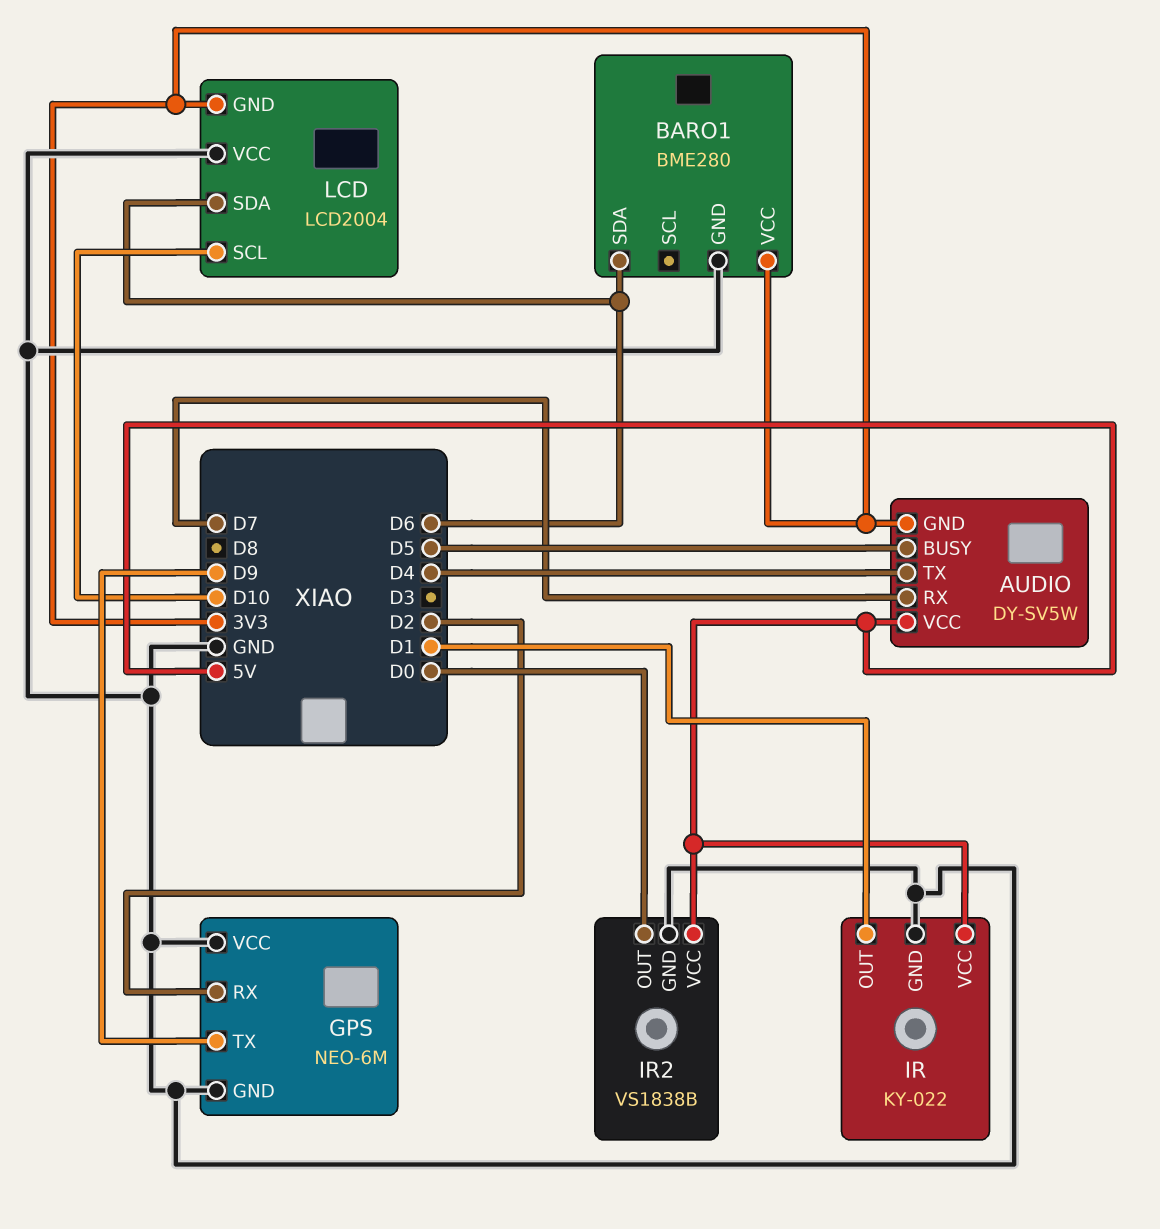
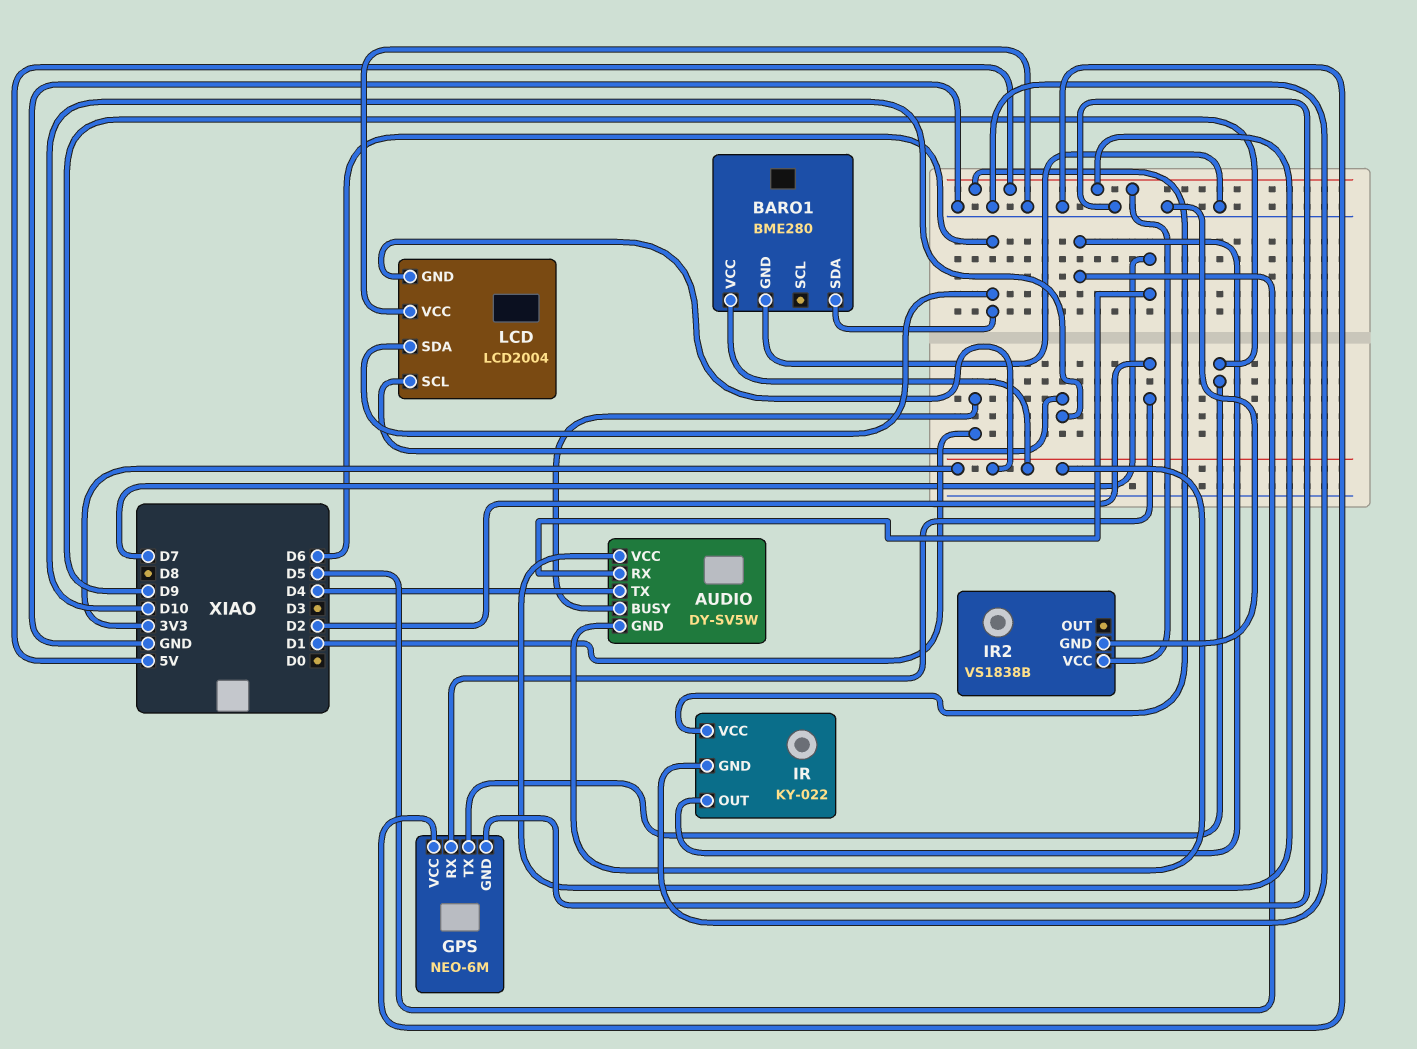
AUDIO pin BUSY: D5 -> D1
IR pin OUT: D1 -> D5
IR2 pin OUT: D0 -> none

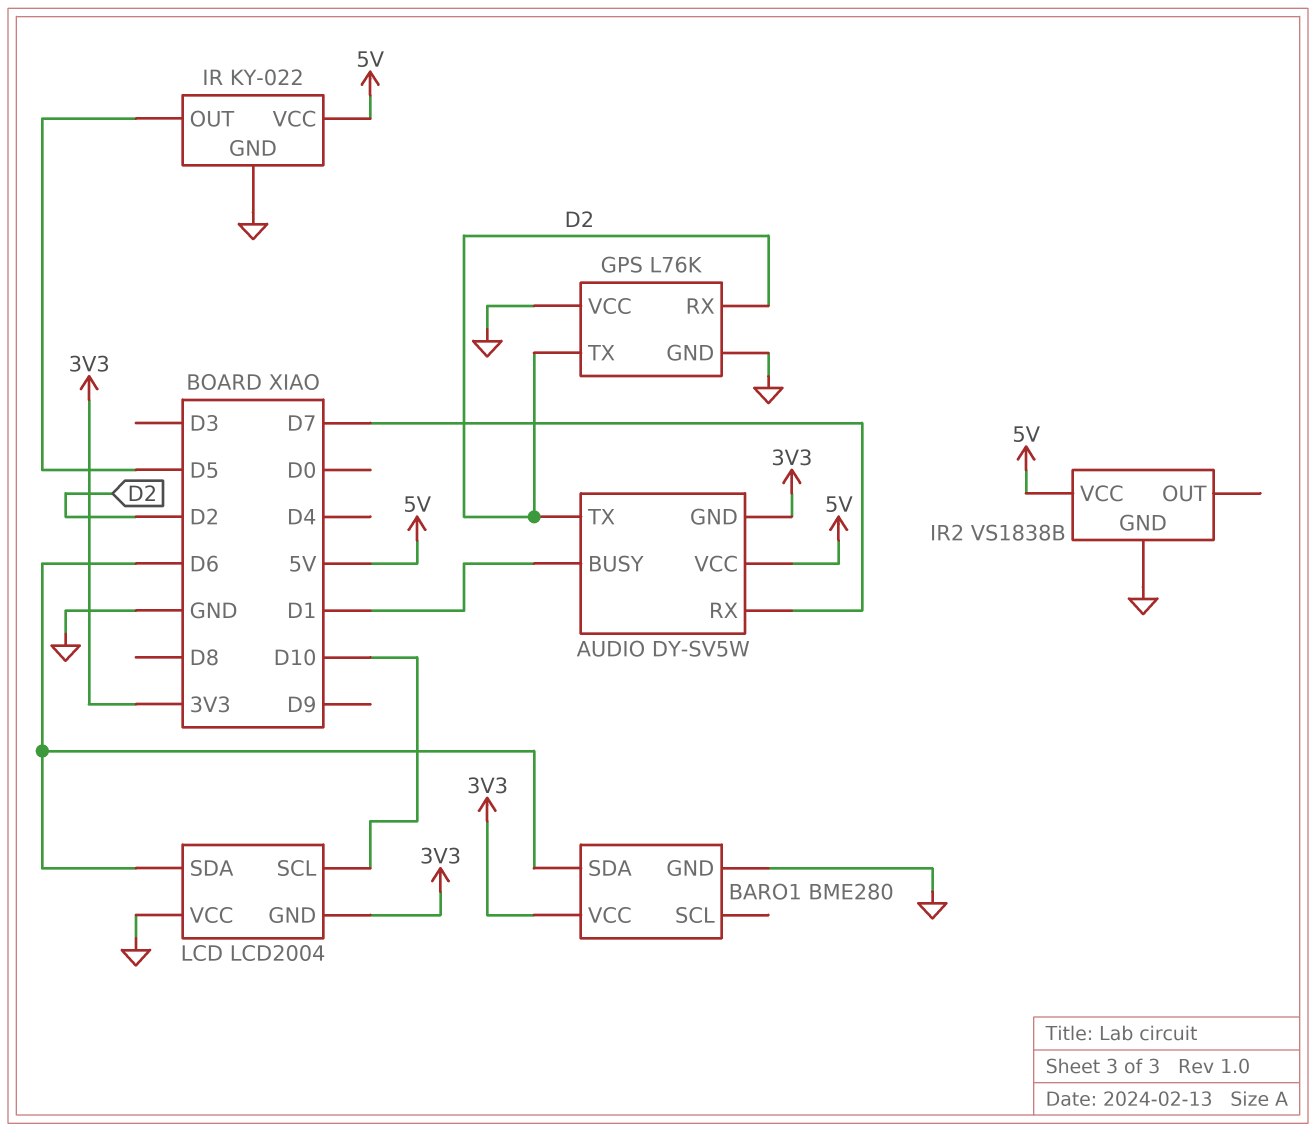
AUDIO pin TX: D4 -> D2
GPS: NEO-6M -> L76K
GPS pin TX: D9 -> D2

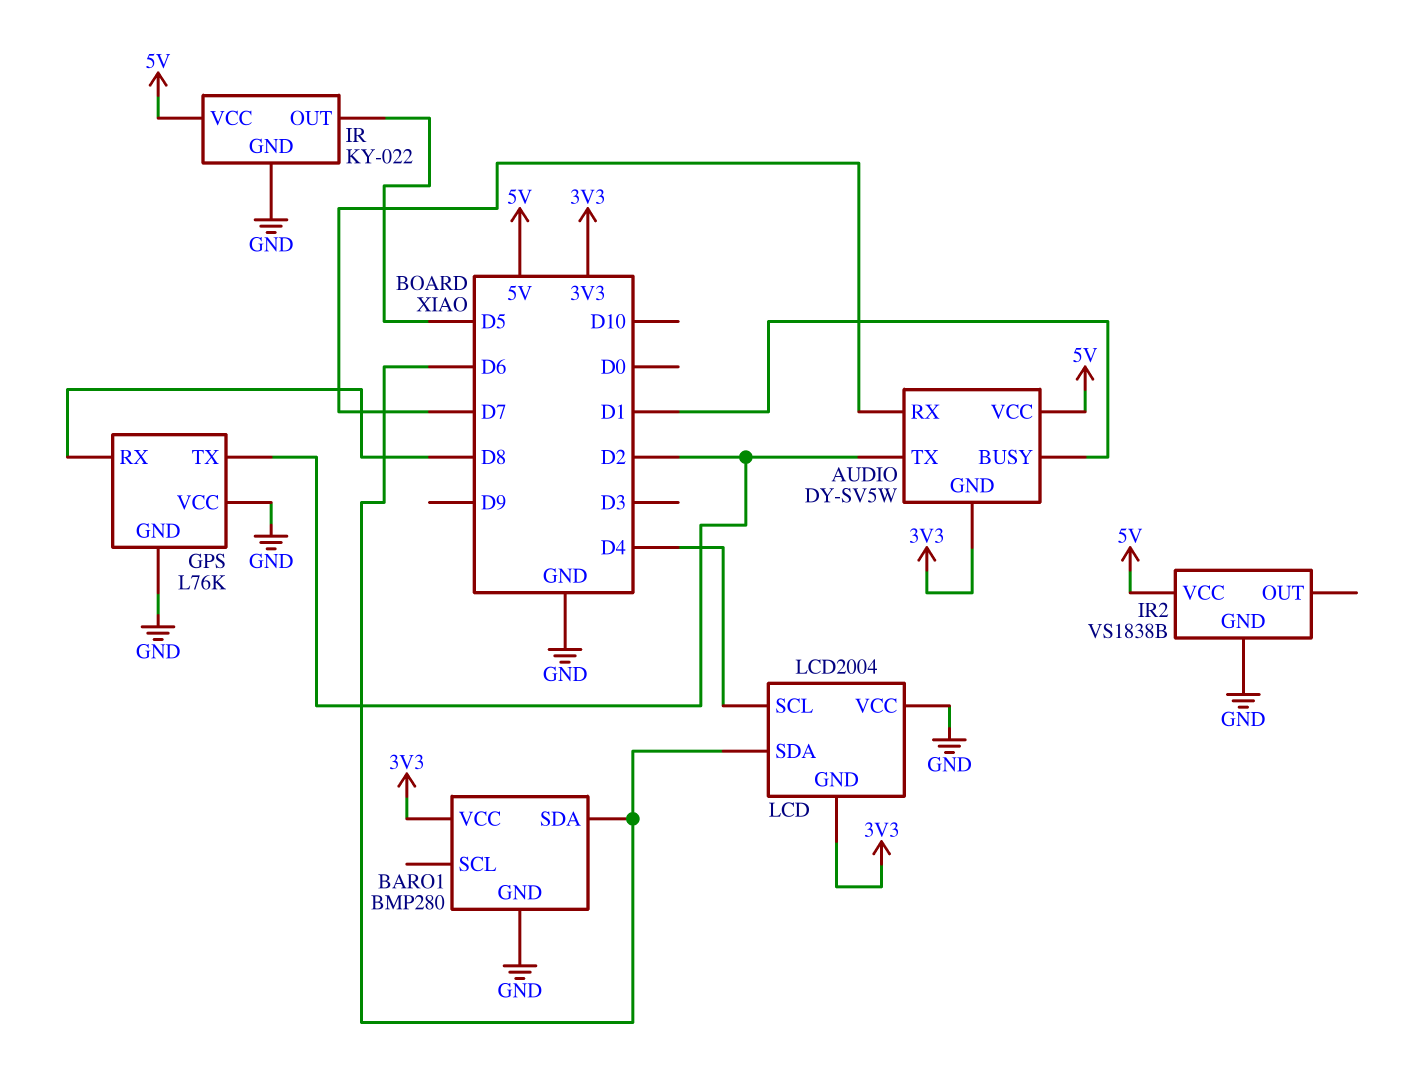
BARO1: BME280 -> BMP280
GPS pin RX: D2 -> D8
LCD pin SCL: D10 -> D4

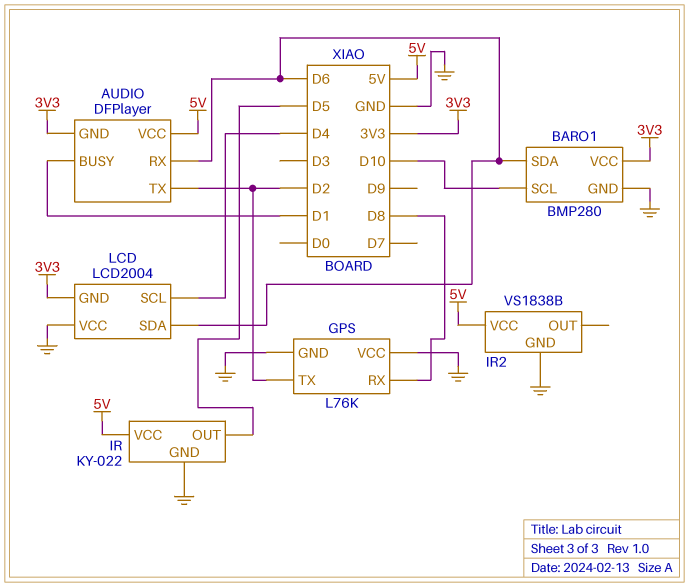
AUDIO: DY-SV5W -> DFPlayer
AUDIO pin RX: D7 -> D6
BARO1 pin SCL: none -> D10

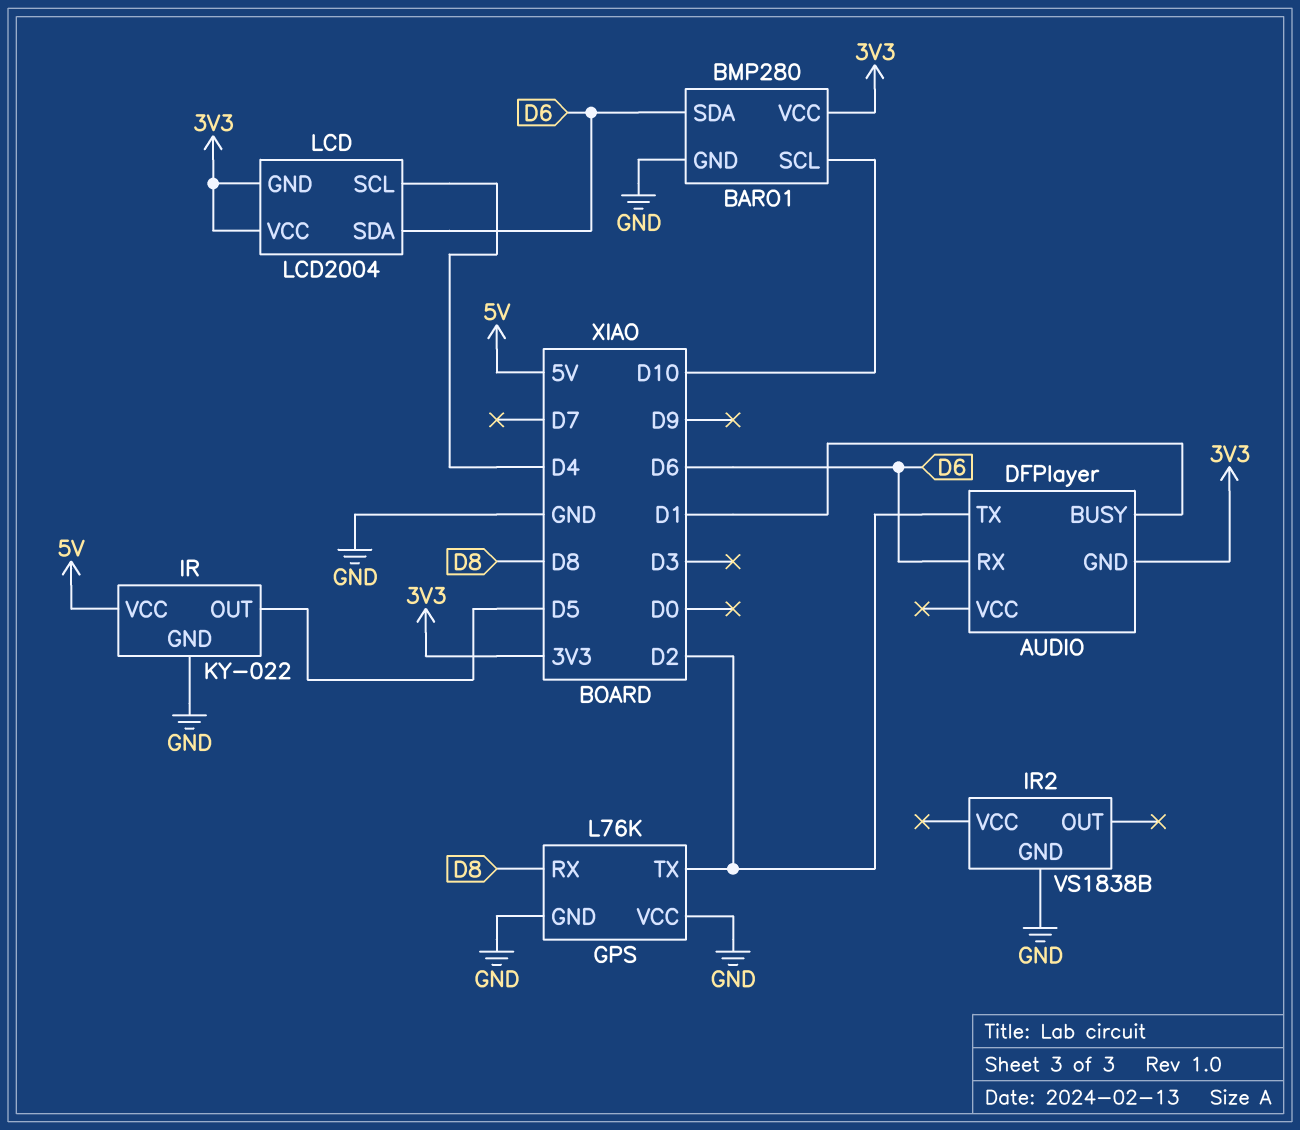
AUDIO pin VCC: 5V -> none
IR2 pin VCC: 5V -> none
LCD pin VCC: GND -> 3V3

